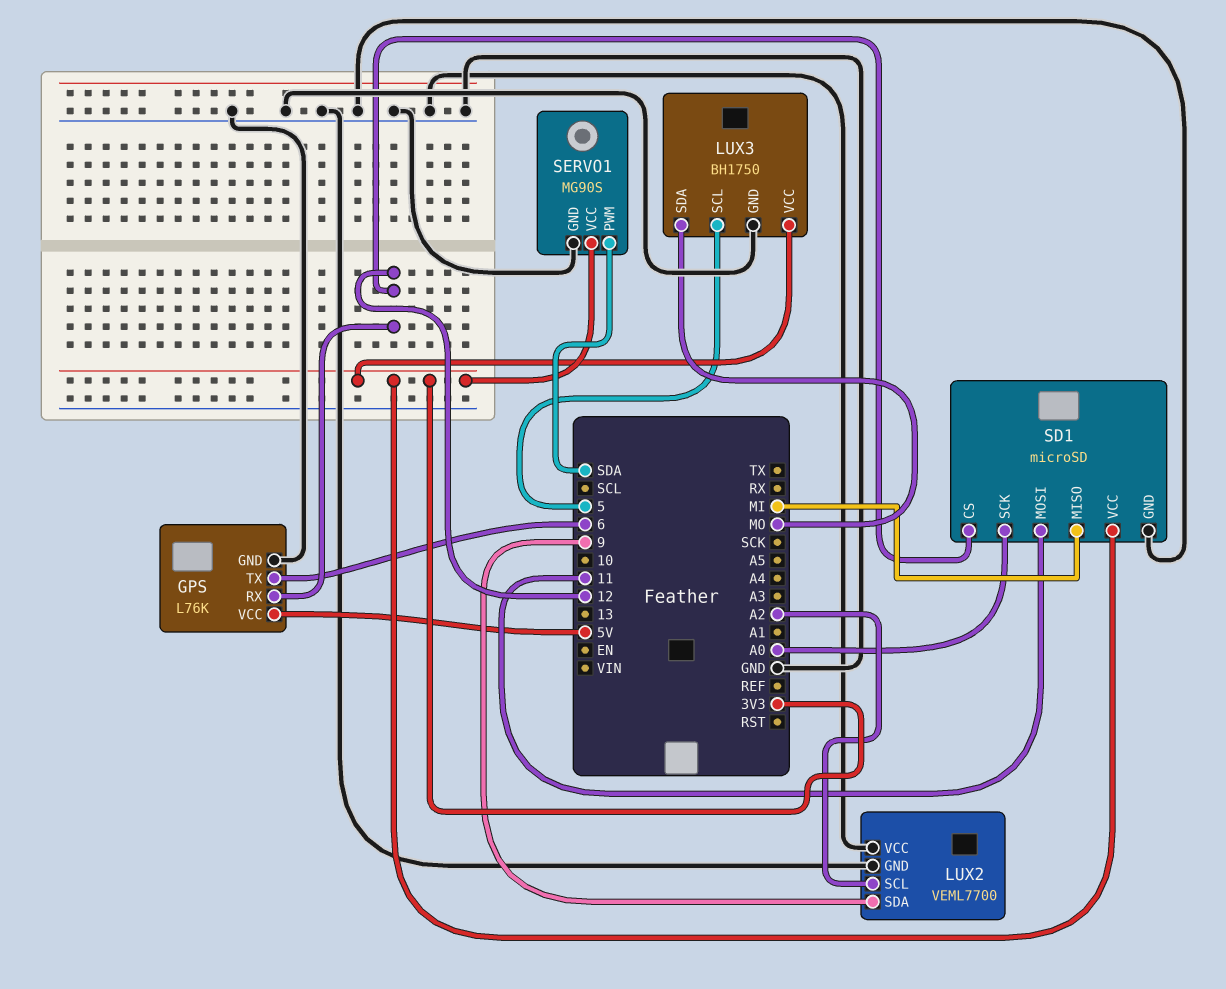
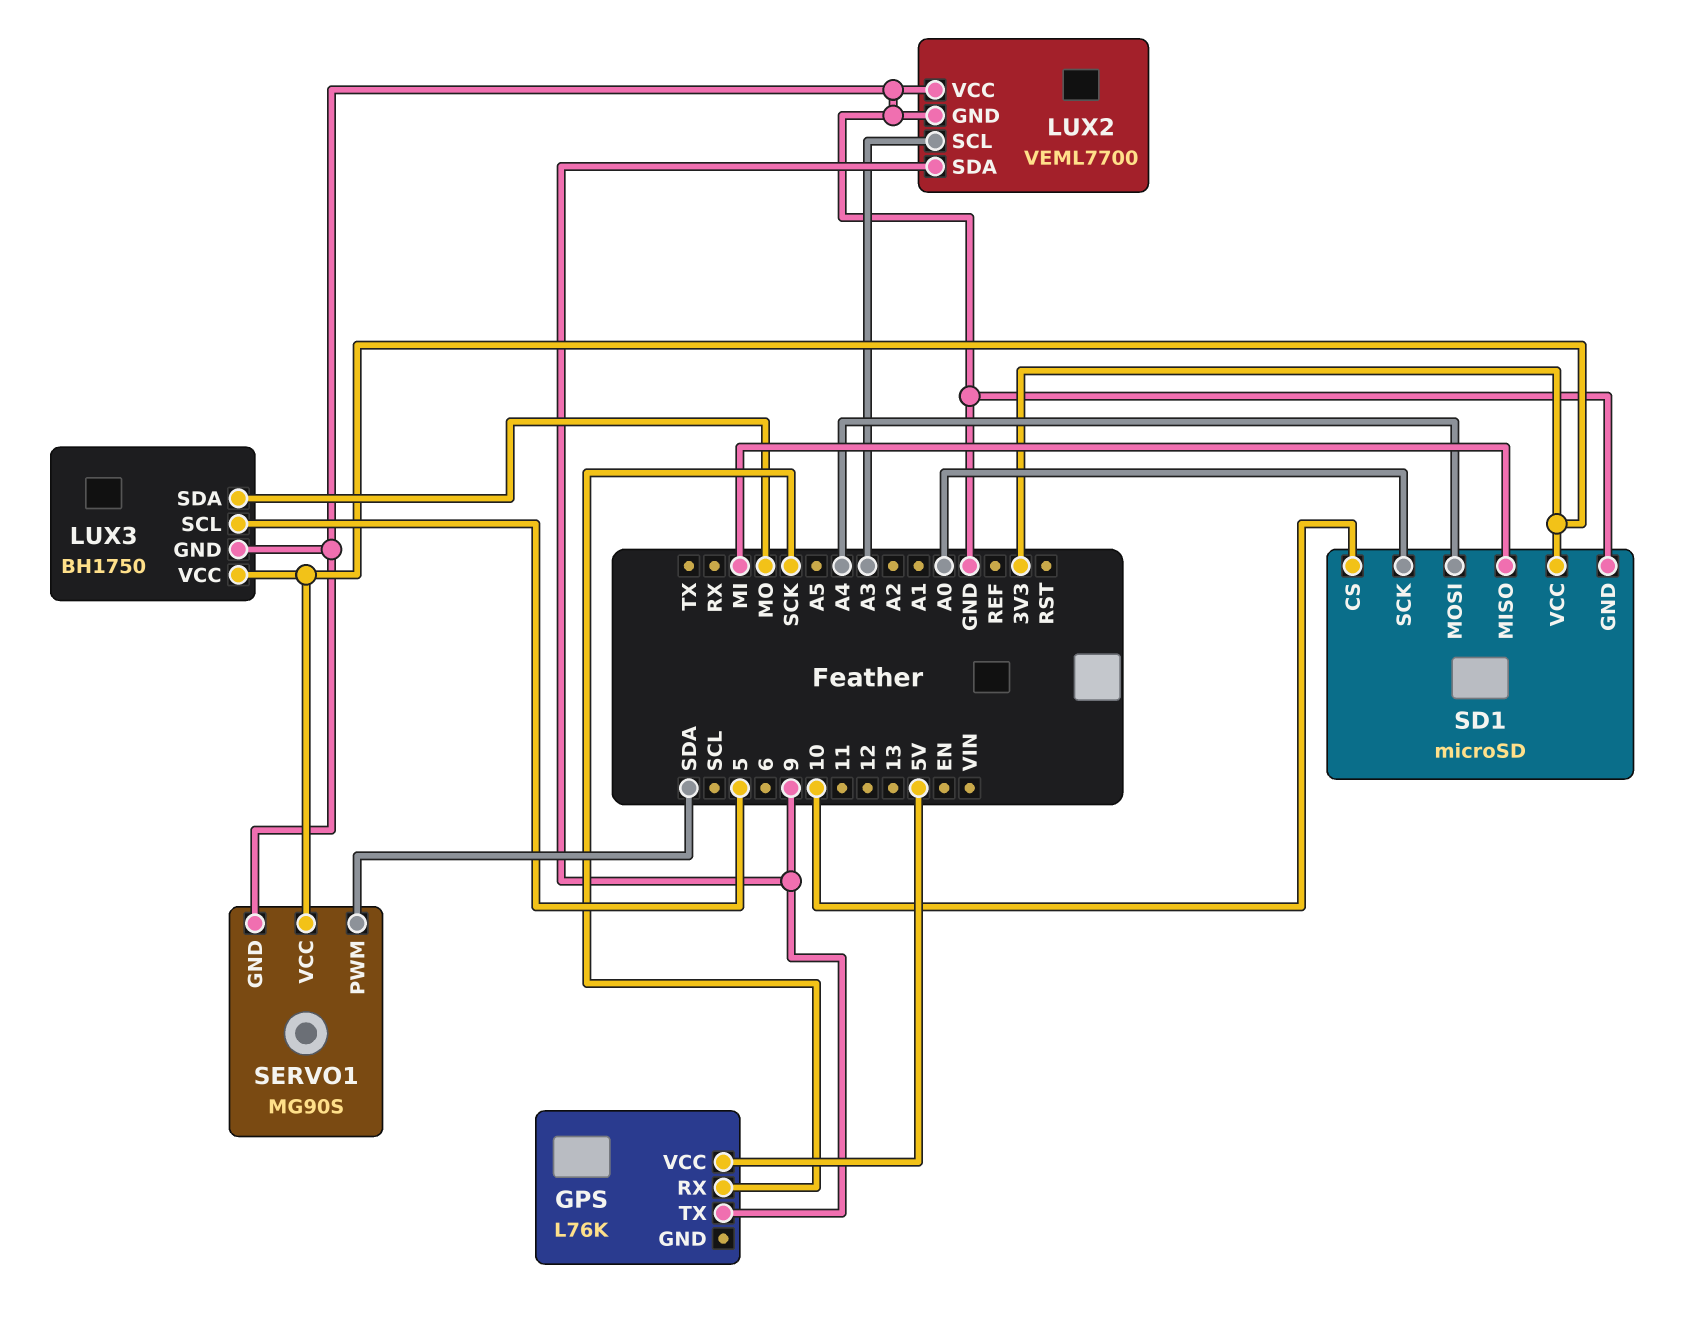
GPS pin GND: GND -> none
GPS pin RX: 12 -> SCK
GPS pin TX: 6 -> 9
LUX2 pin SCL: A2 -> A3
SD1 pin CS: 12 -> 10
SD1 pin MOSI: 11 -> A4

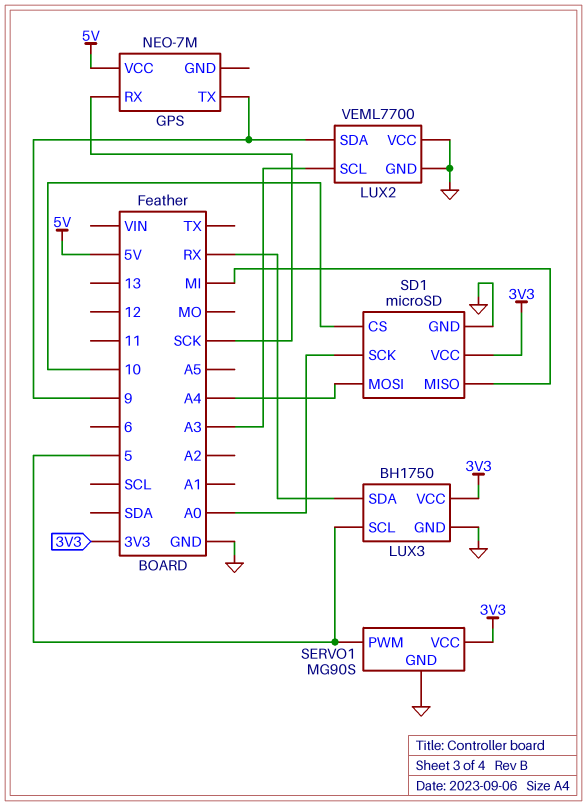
GPS: L76K -> NEO-7M
LUX3 pin SDA: MO -> RX
SERVO1 pin PWM: SDA -> 5

